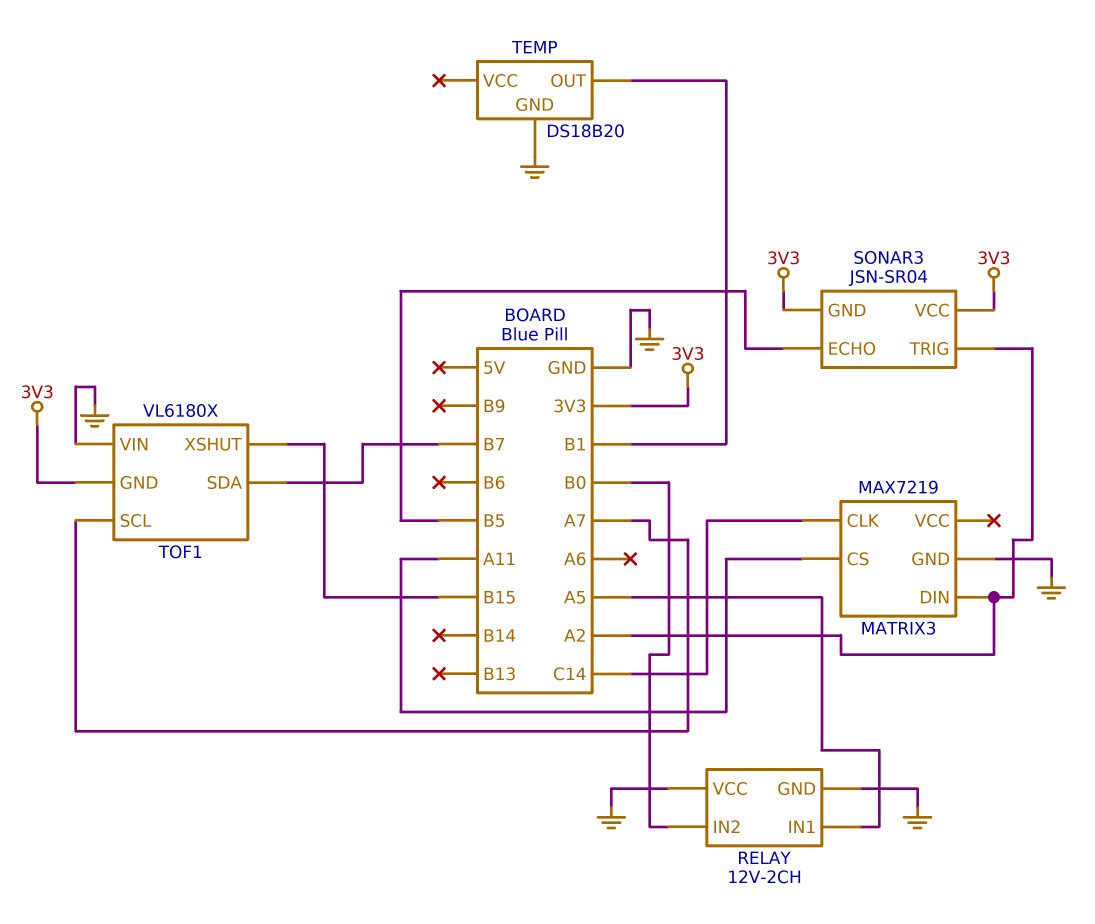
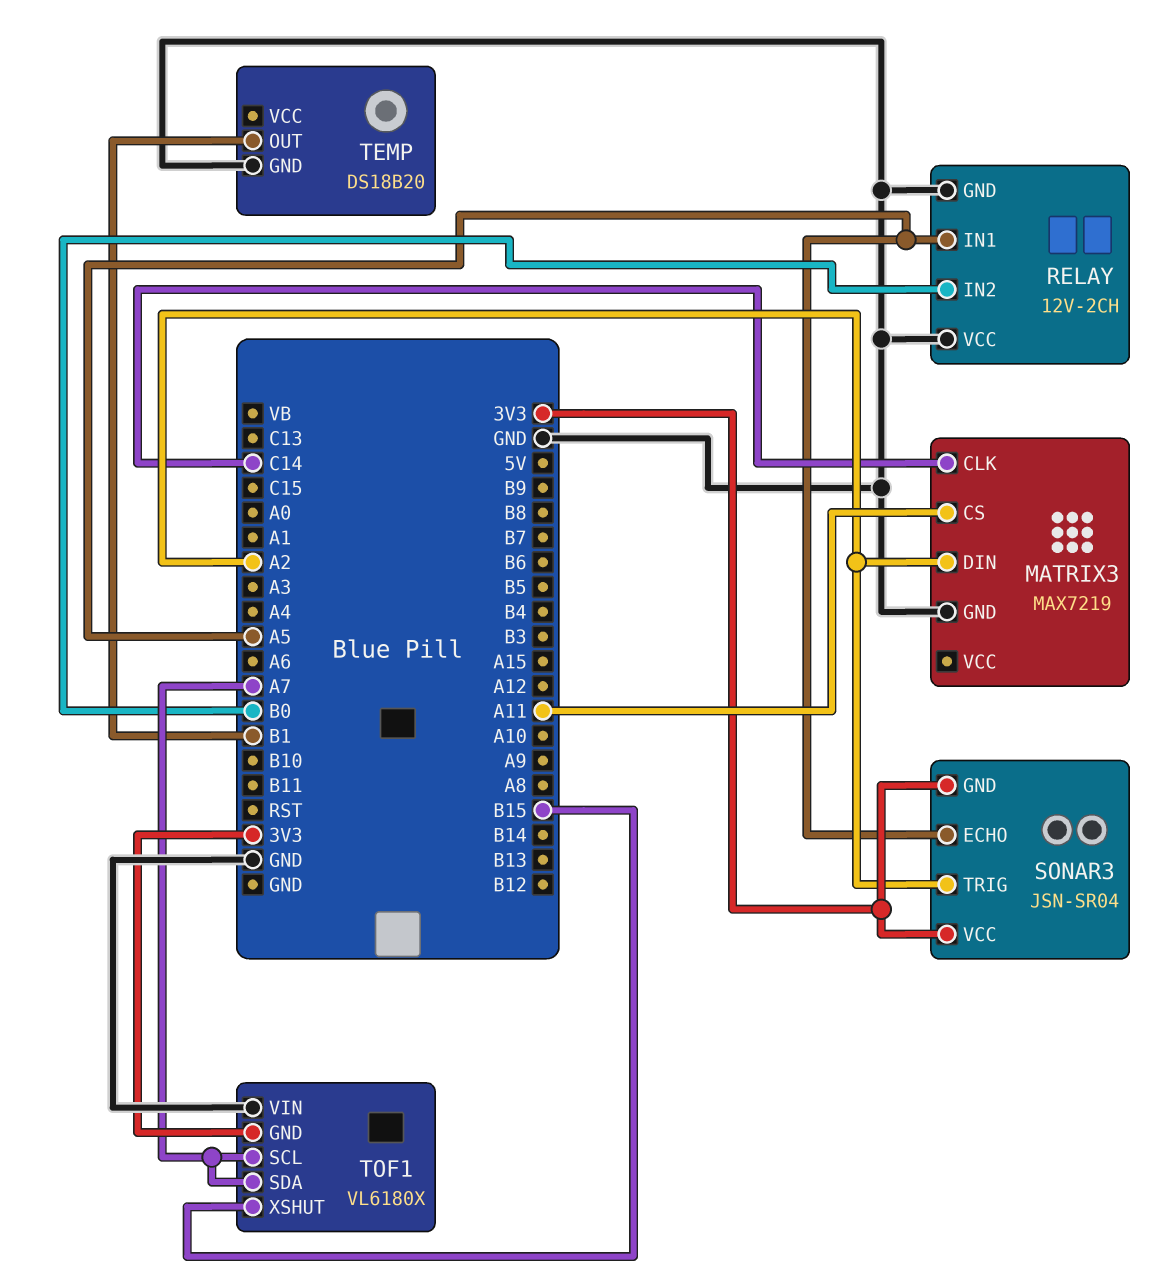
SONAR3 pin ECHO: B5 -> A5
TOF1 pin SDA: B7 -> A7

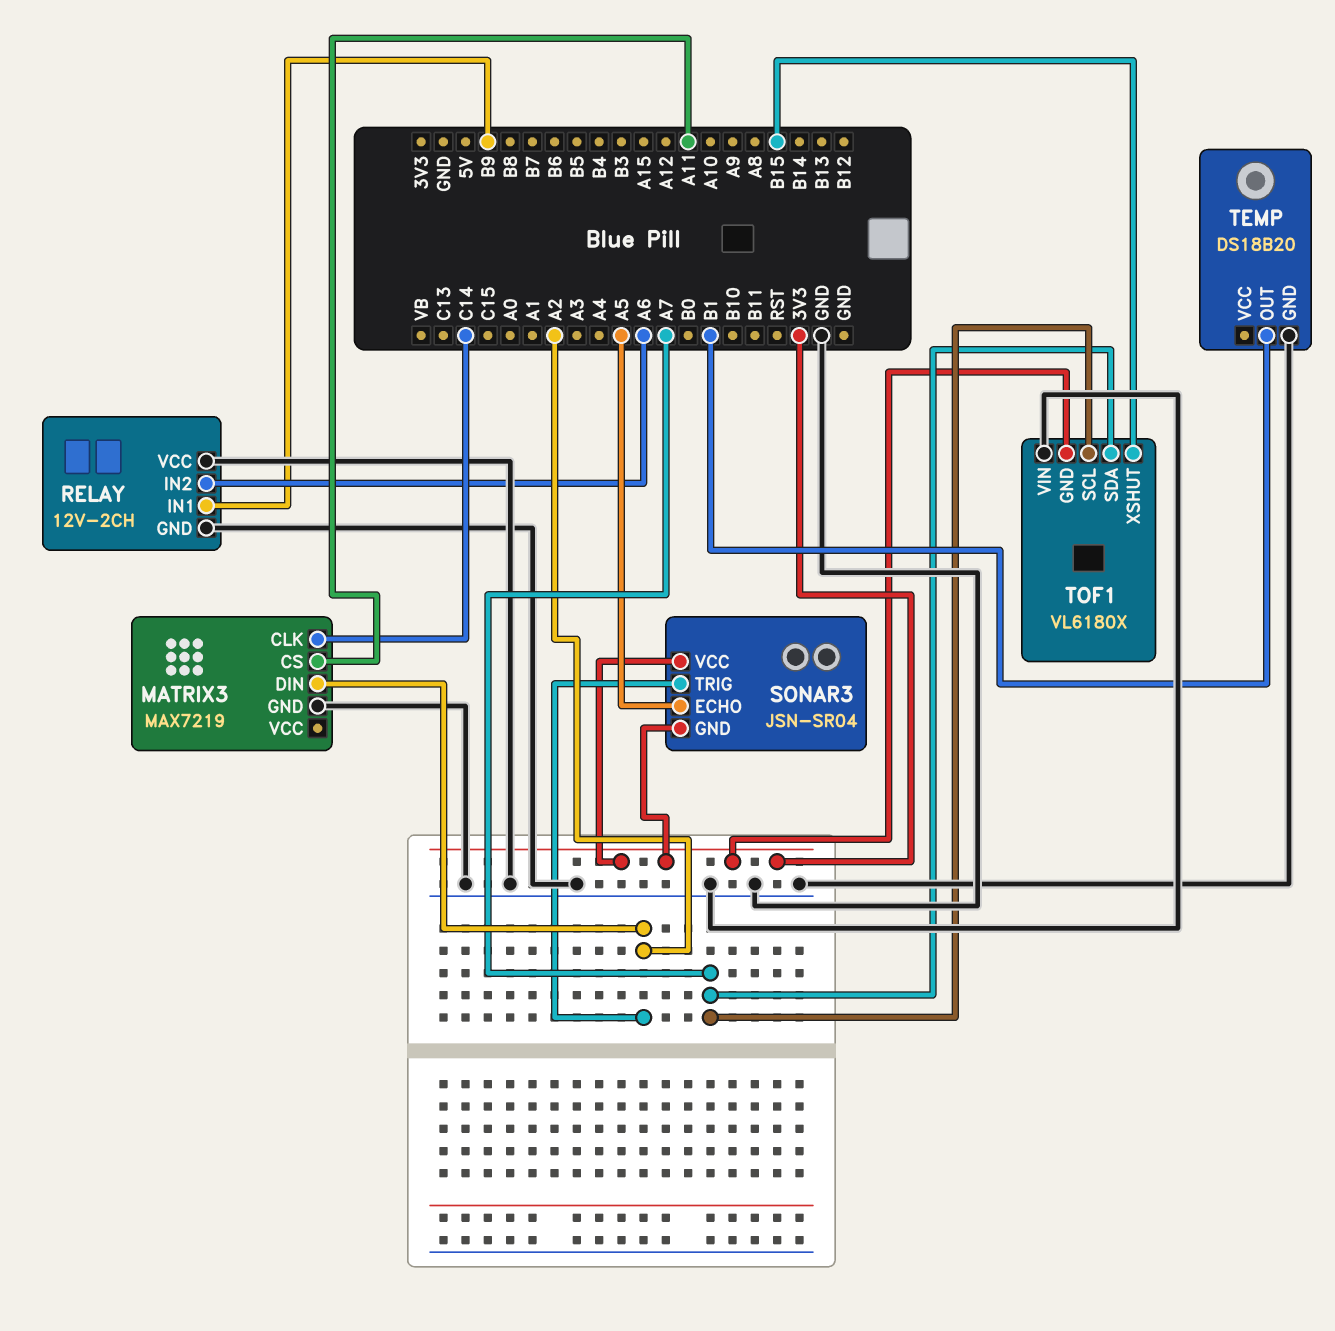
RELAY pin IN1: A5 -> B9
RELAY pin IN2: B0 -> A6

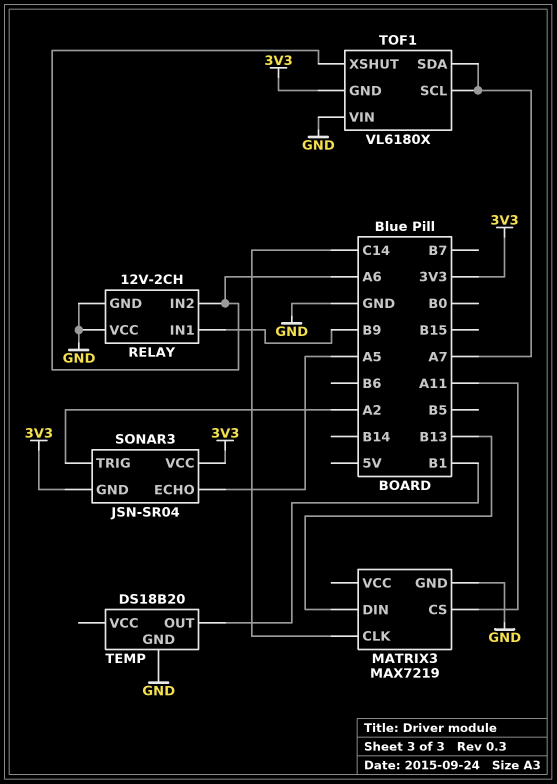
MATRIX3 pin DIN: A2 -> B13
TOF1 pin XSHUT: B15 -> A6

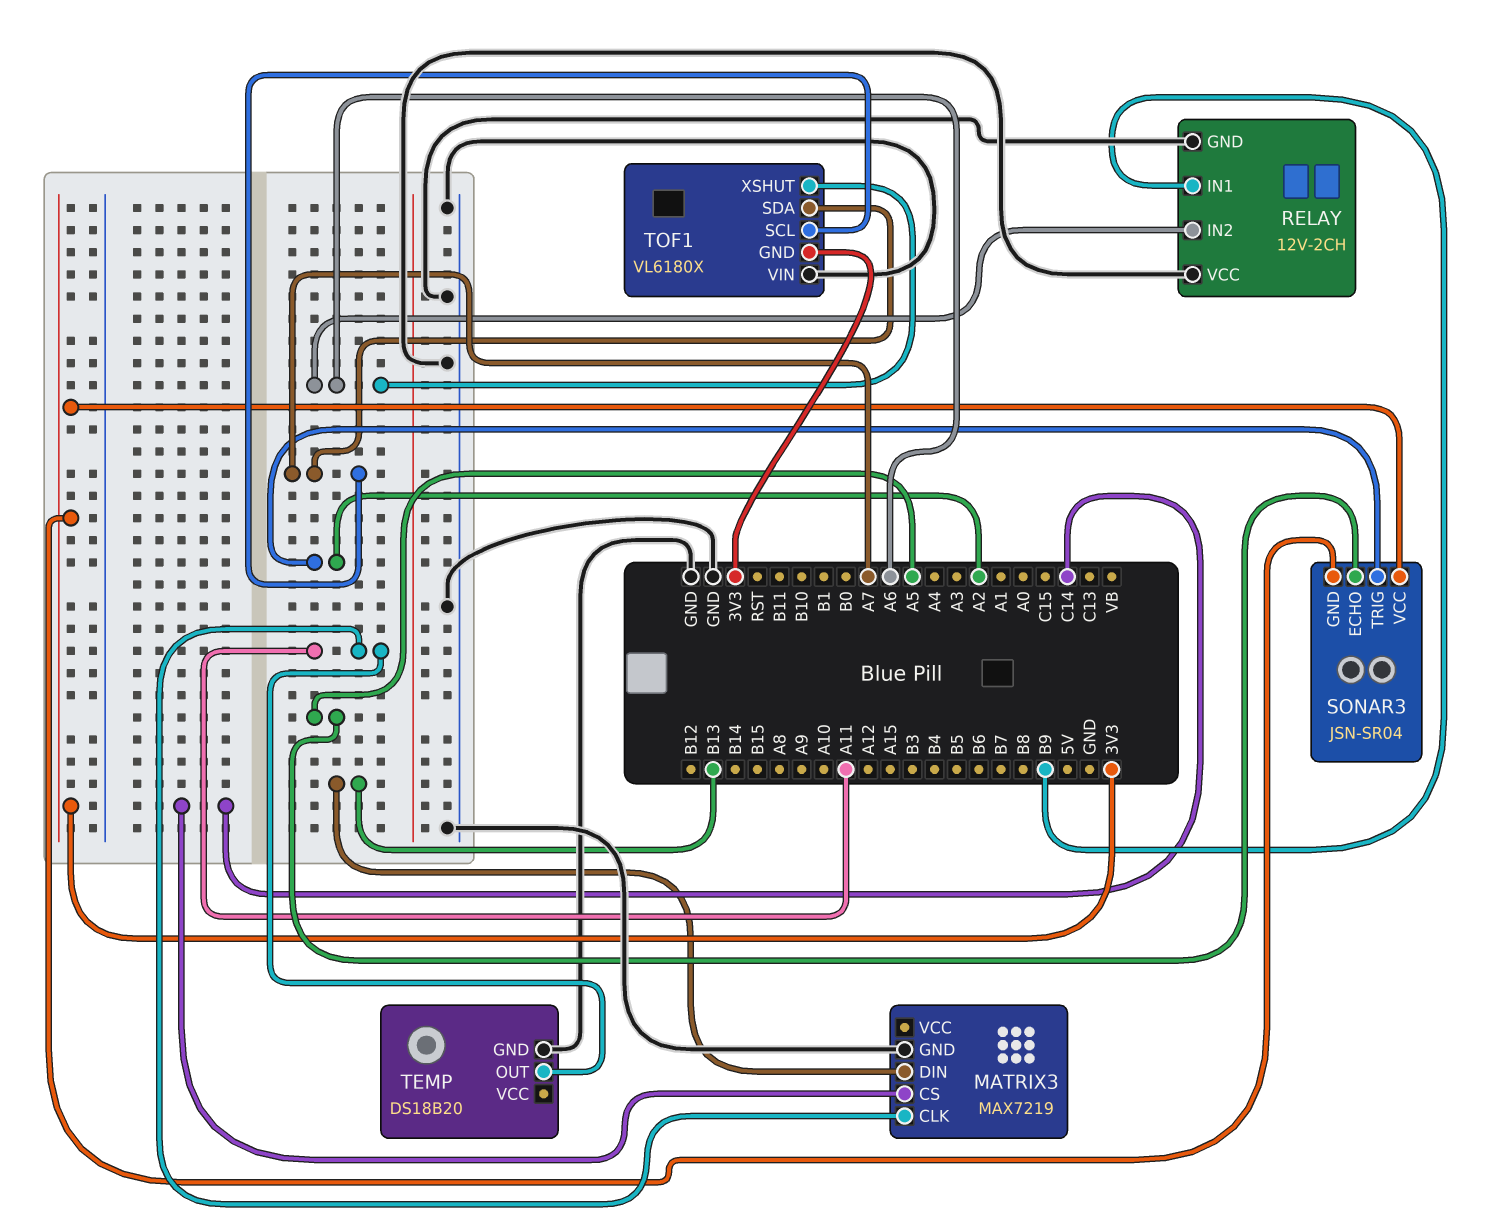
MATRIX3 pin CLK: C14 -> A11
MATRIX3 pin CS: A11 -> C14
TEMP pin OUT: B1 -> A11

